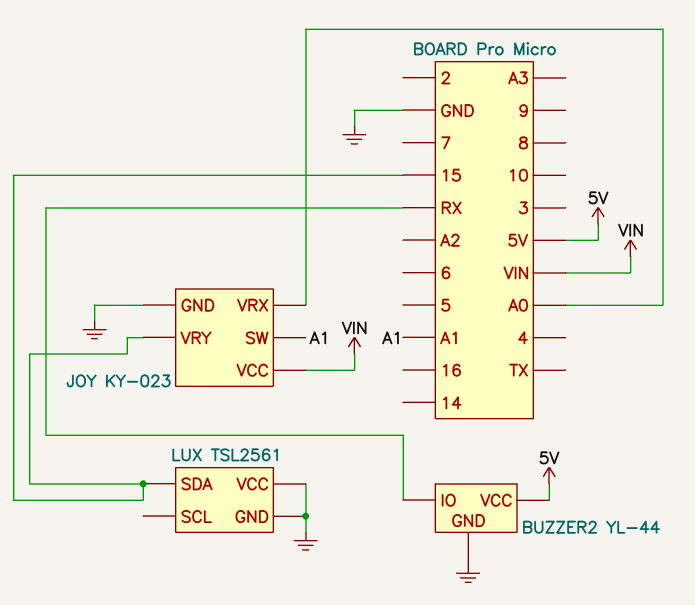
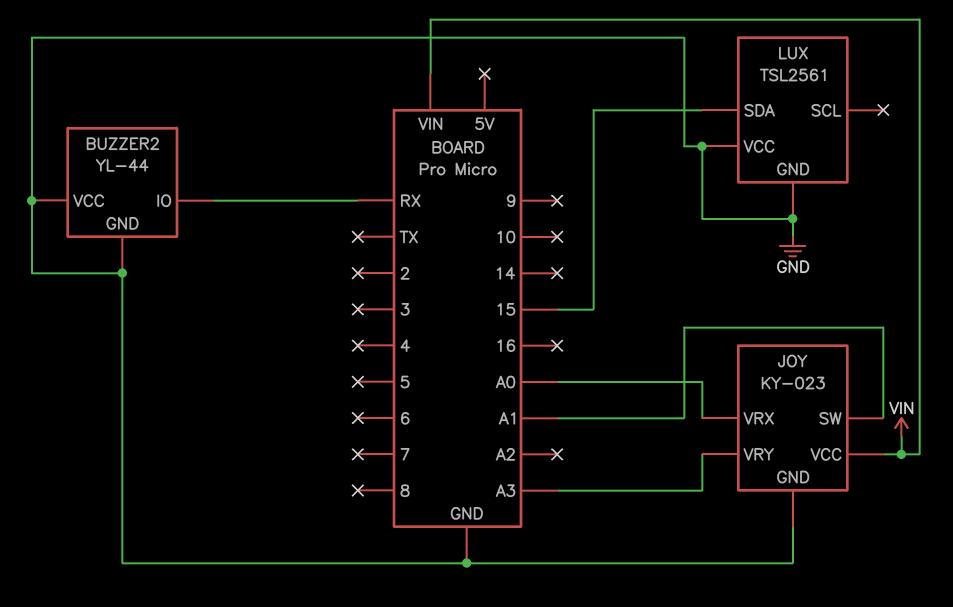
BUZZER2 pin VCC: 5V -> GND
JOY pin VRY: 15 -> A3

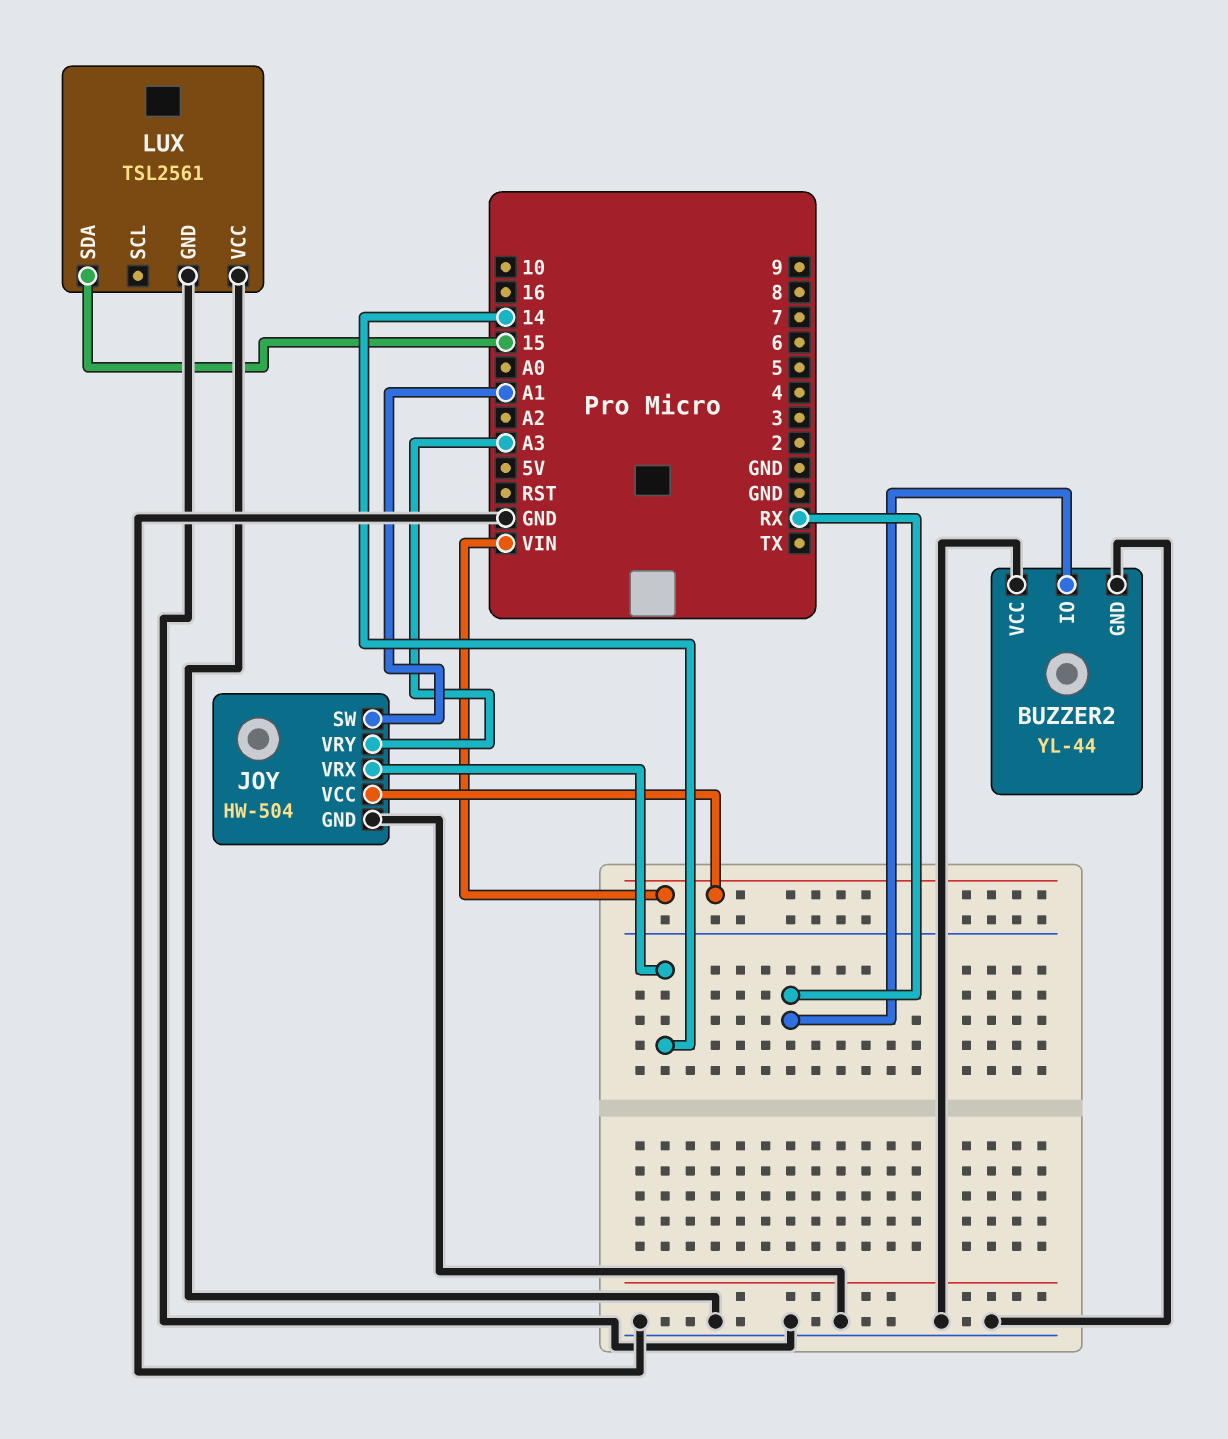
JOY: KY-023 -> HW-504
JOY pin VRX: A0 -> 14

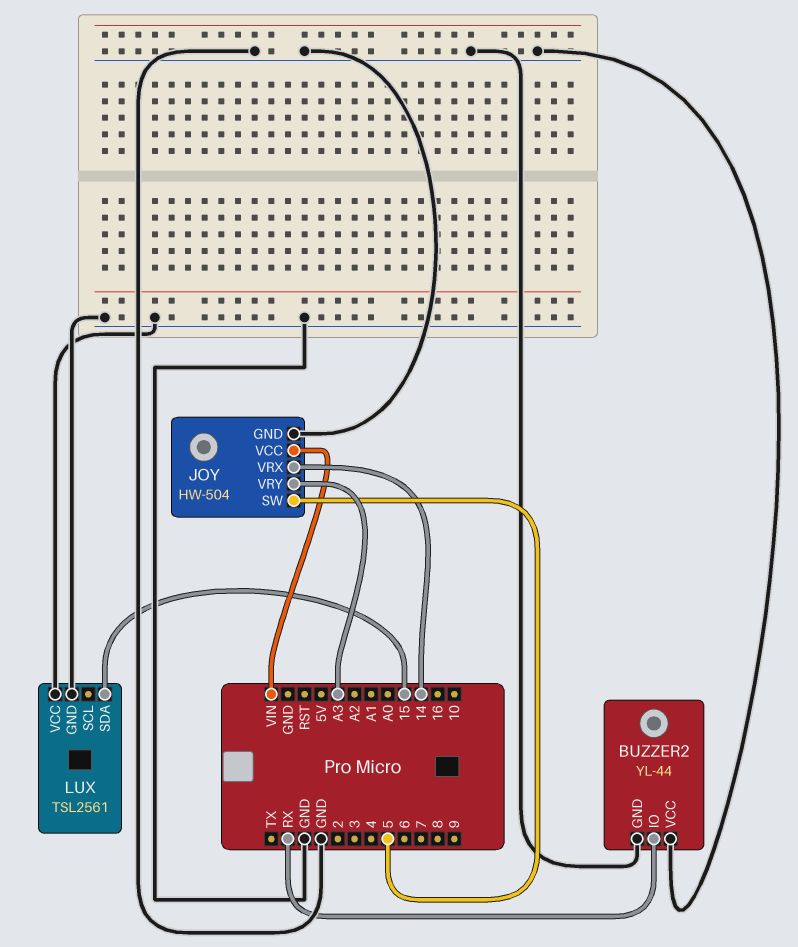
JOY pin SW: A1 -> 5

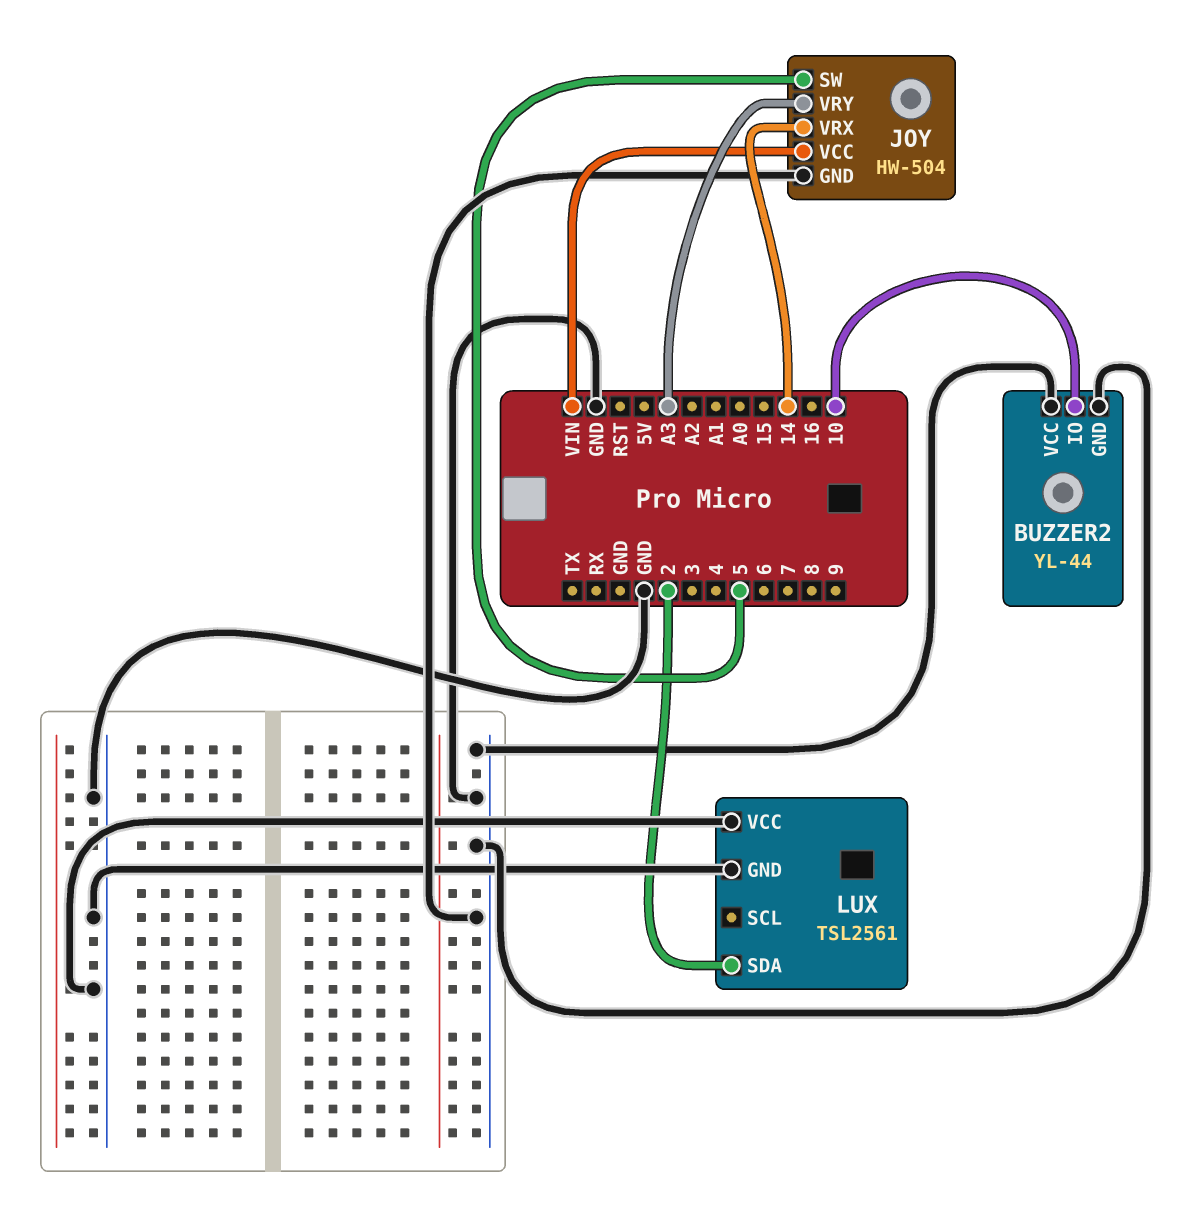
BUZZER2 pin IO: RX -> 10
LUX pin SDA: 15 -> 2

